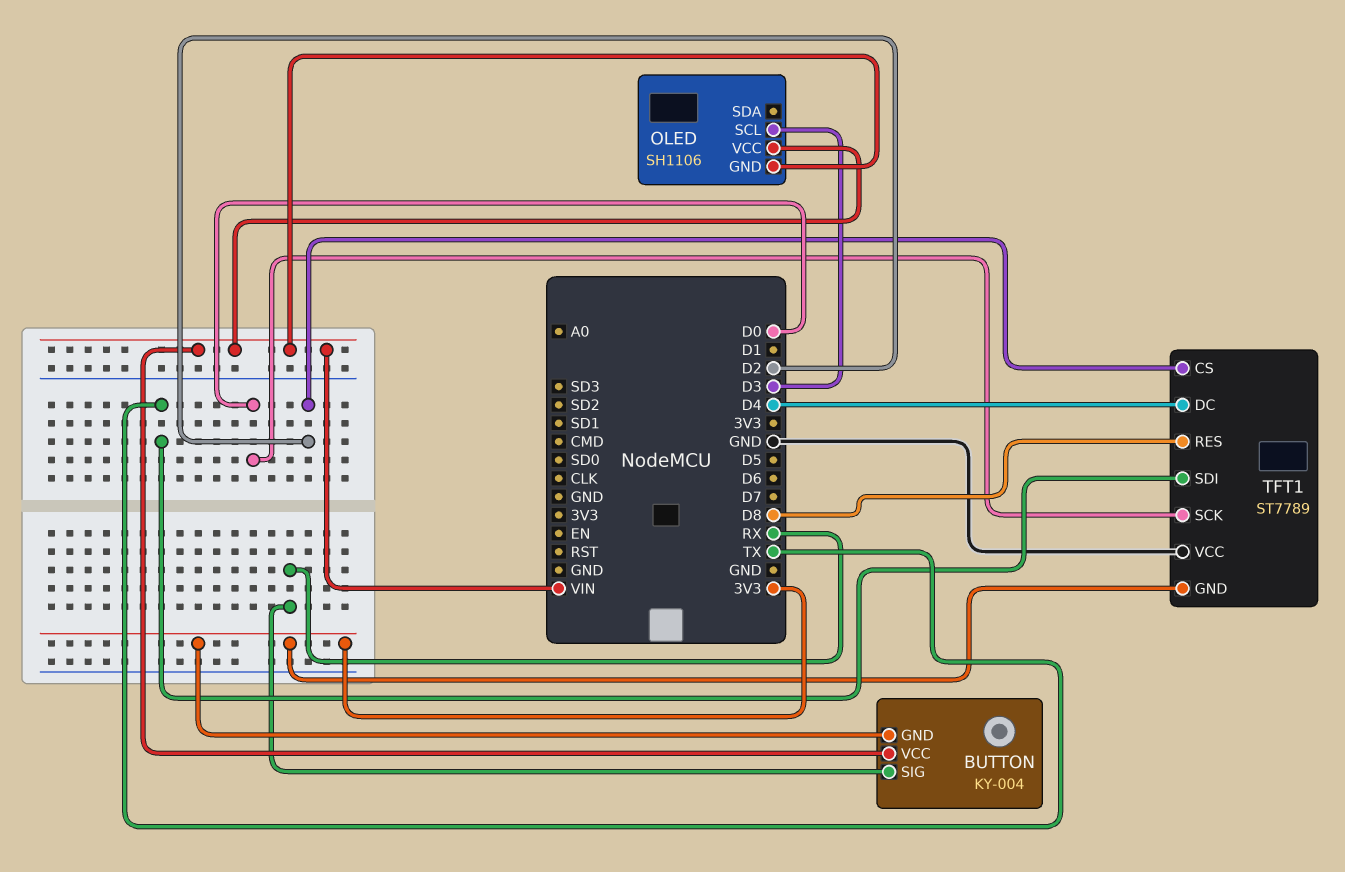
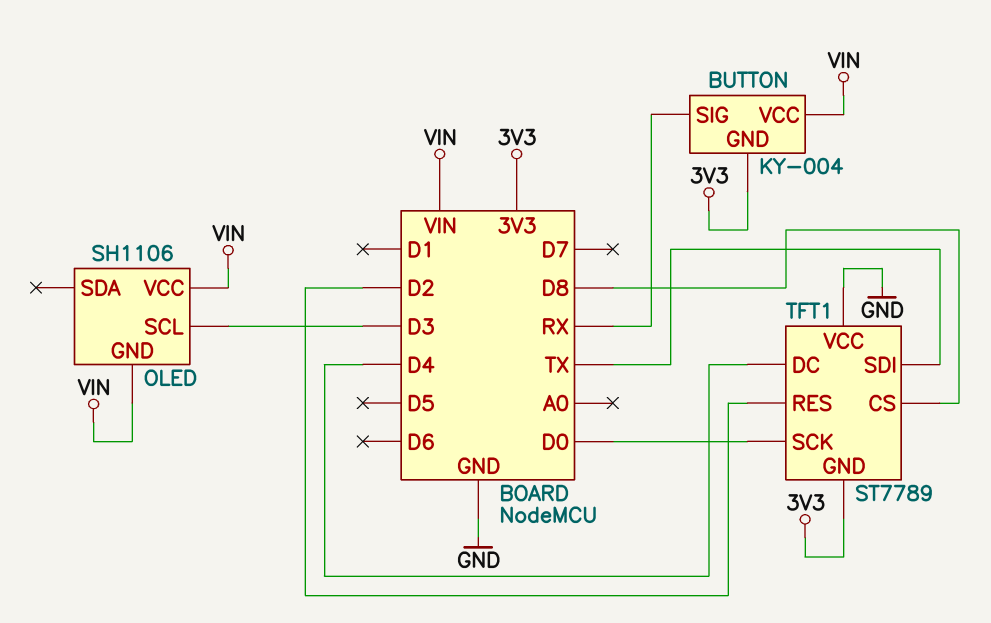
TFT1 pin CS: D2 -> D8
TFT1 pin RES: D8 -> D2

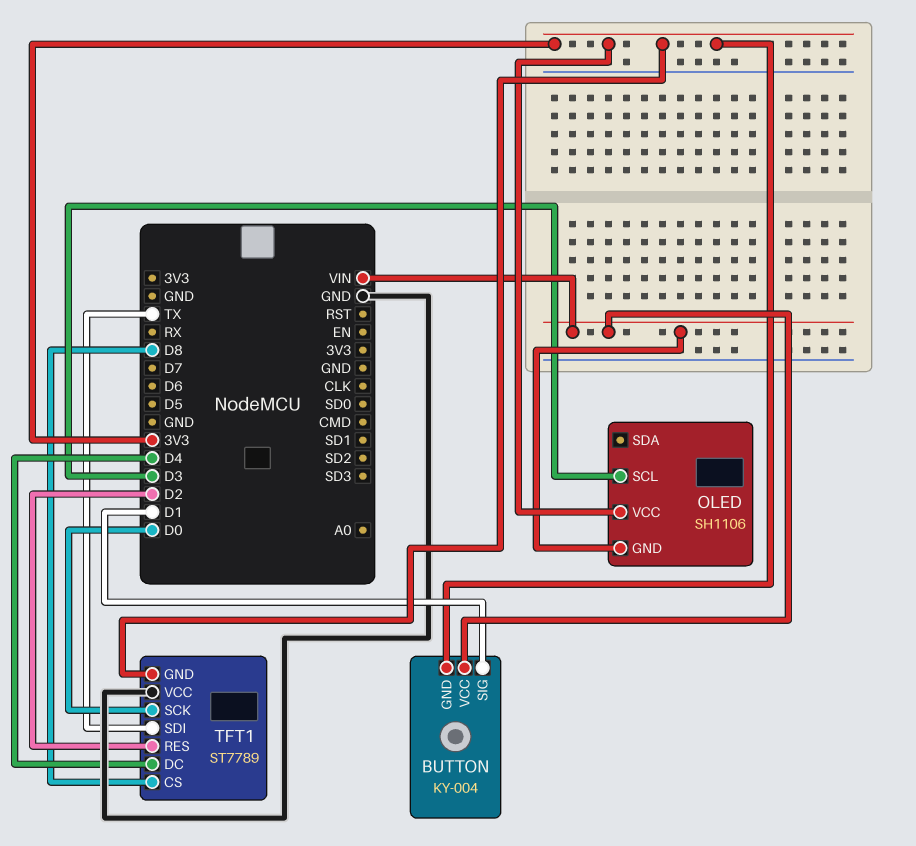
BUTTON pin SIG: RX -> D1
OLED pin VCC: VIN -> 3V3

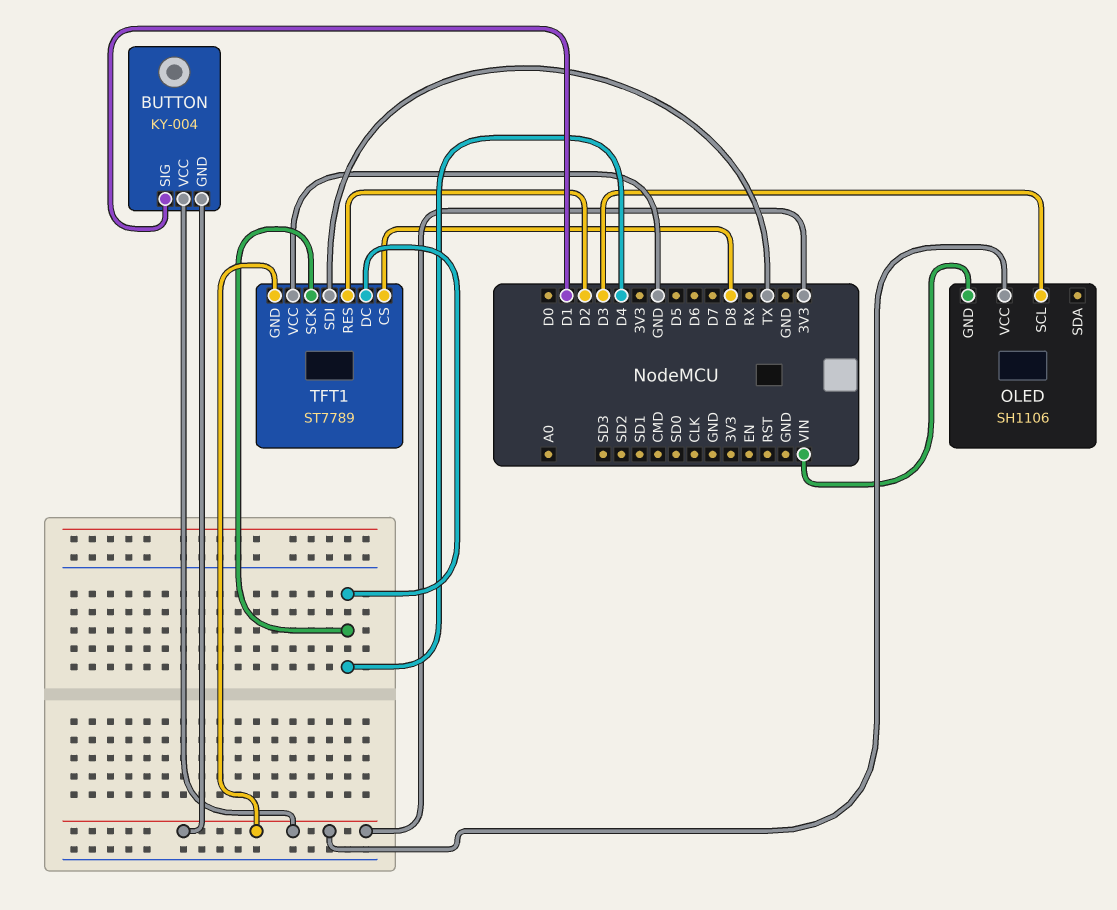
BUTTON pin VCC: VIN -> 3V3
TFT1 pin SCK: D0 -> D4

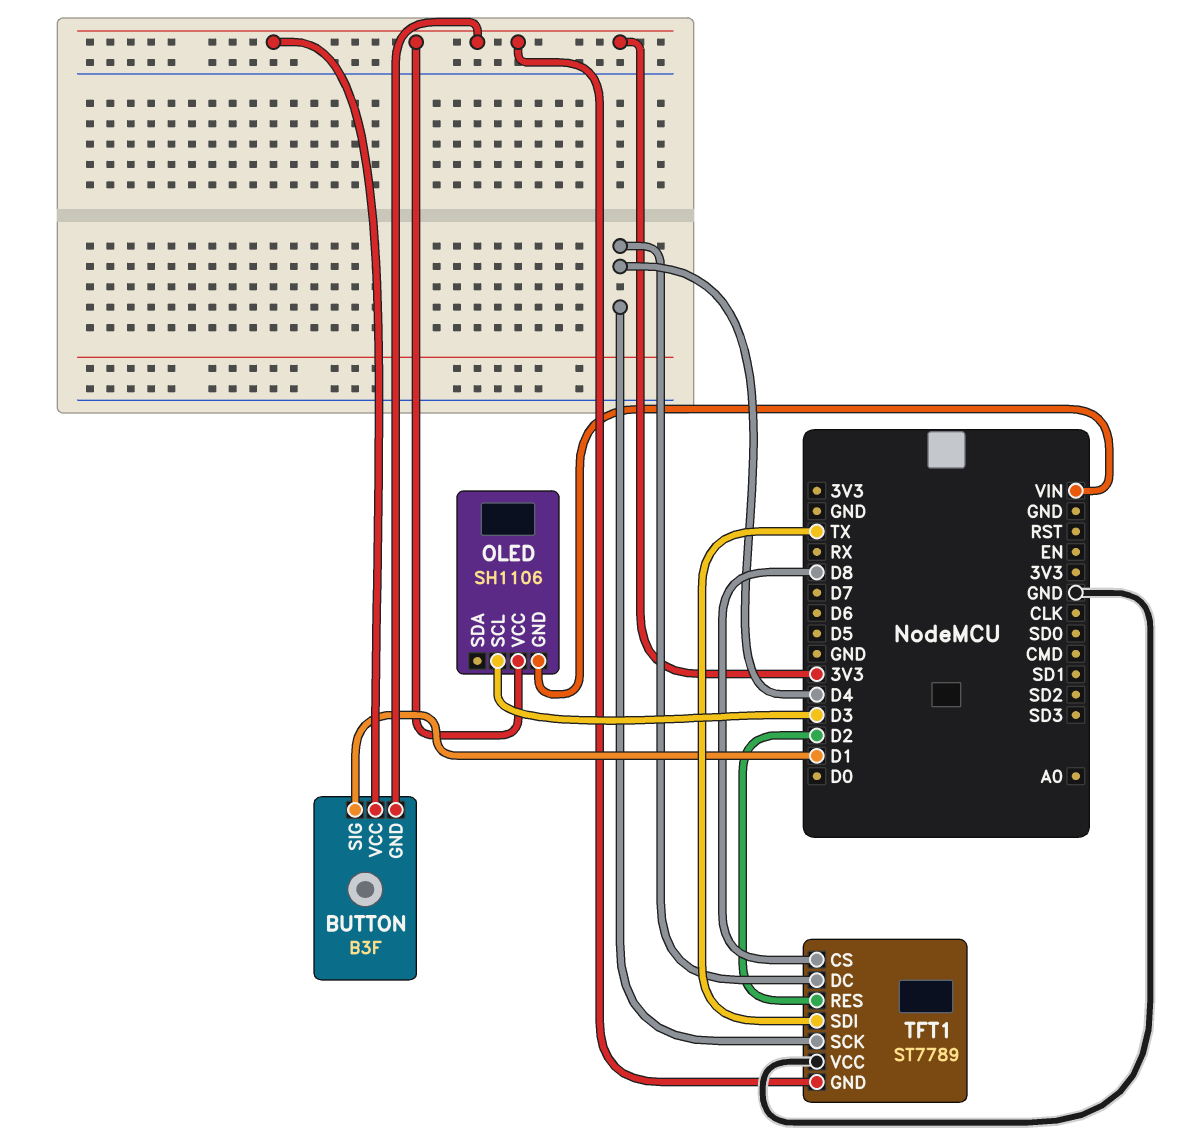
BUTTON: KY-004 -> B3F

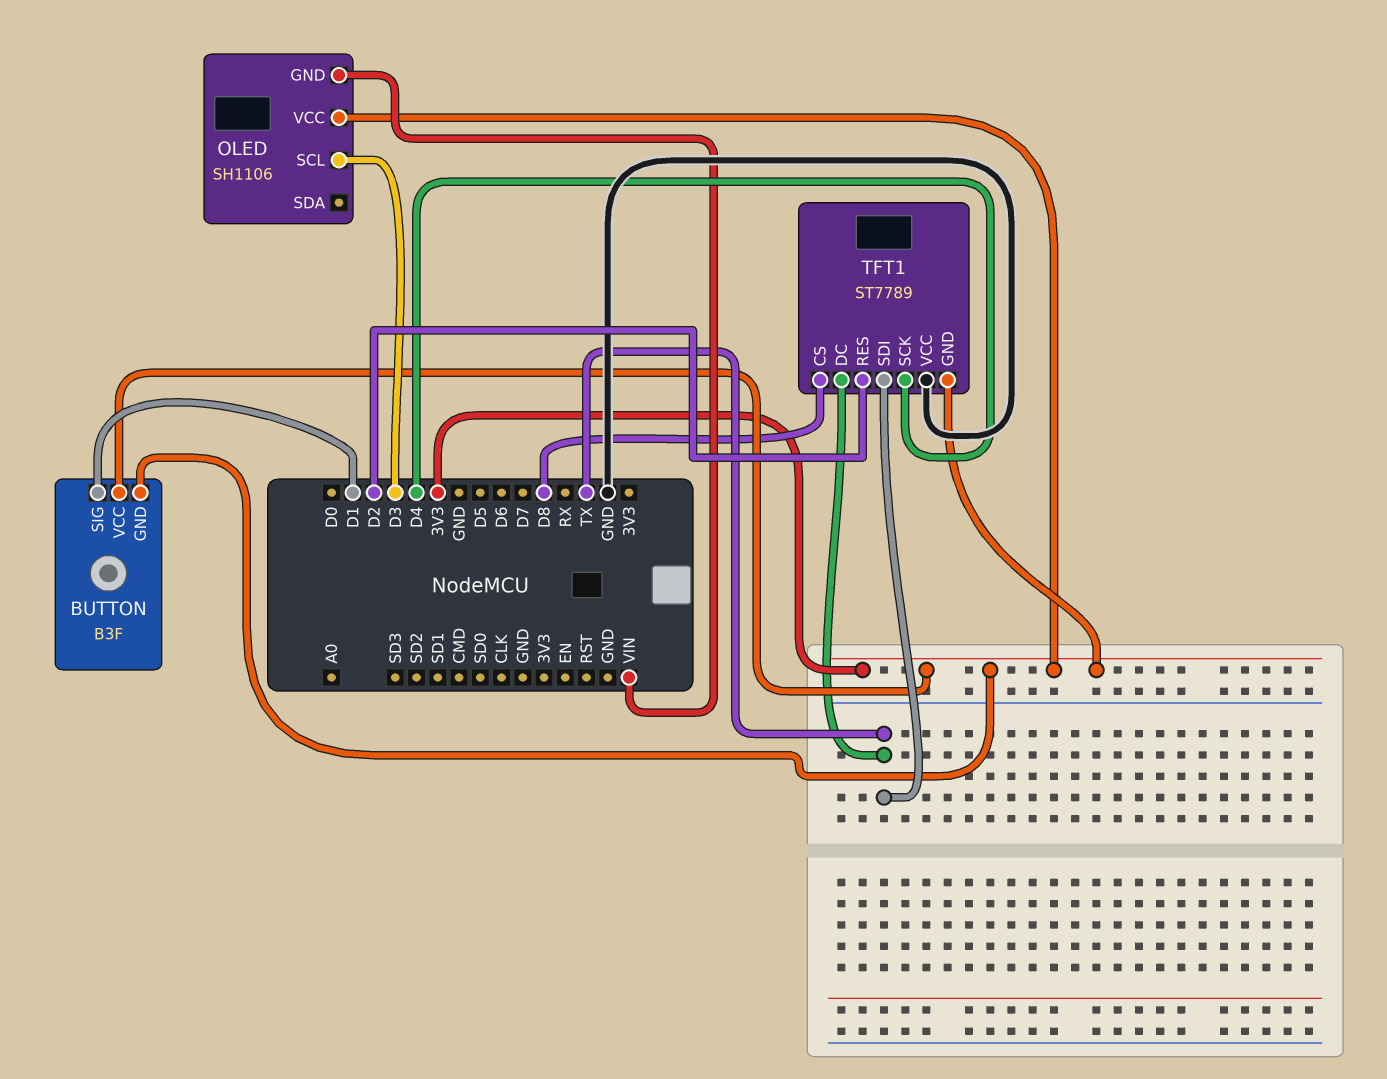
TFT1 pin DC: D4 -> TX

